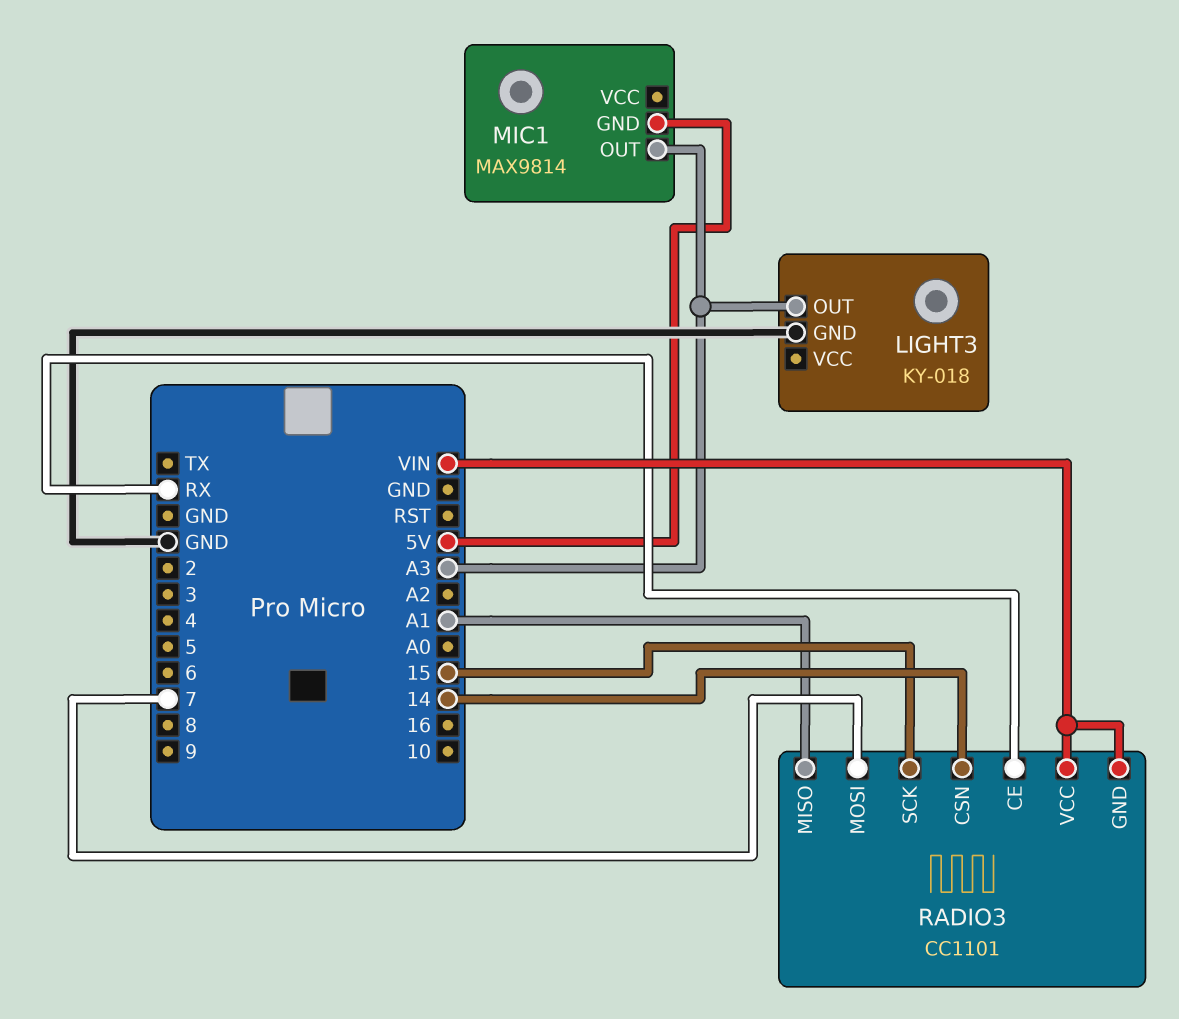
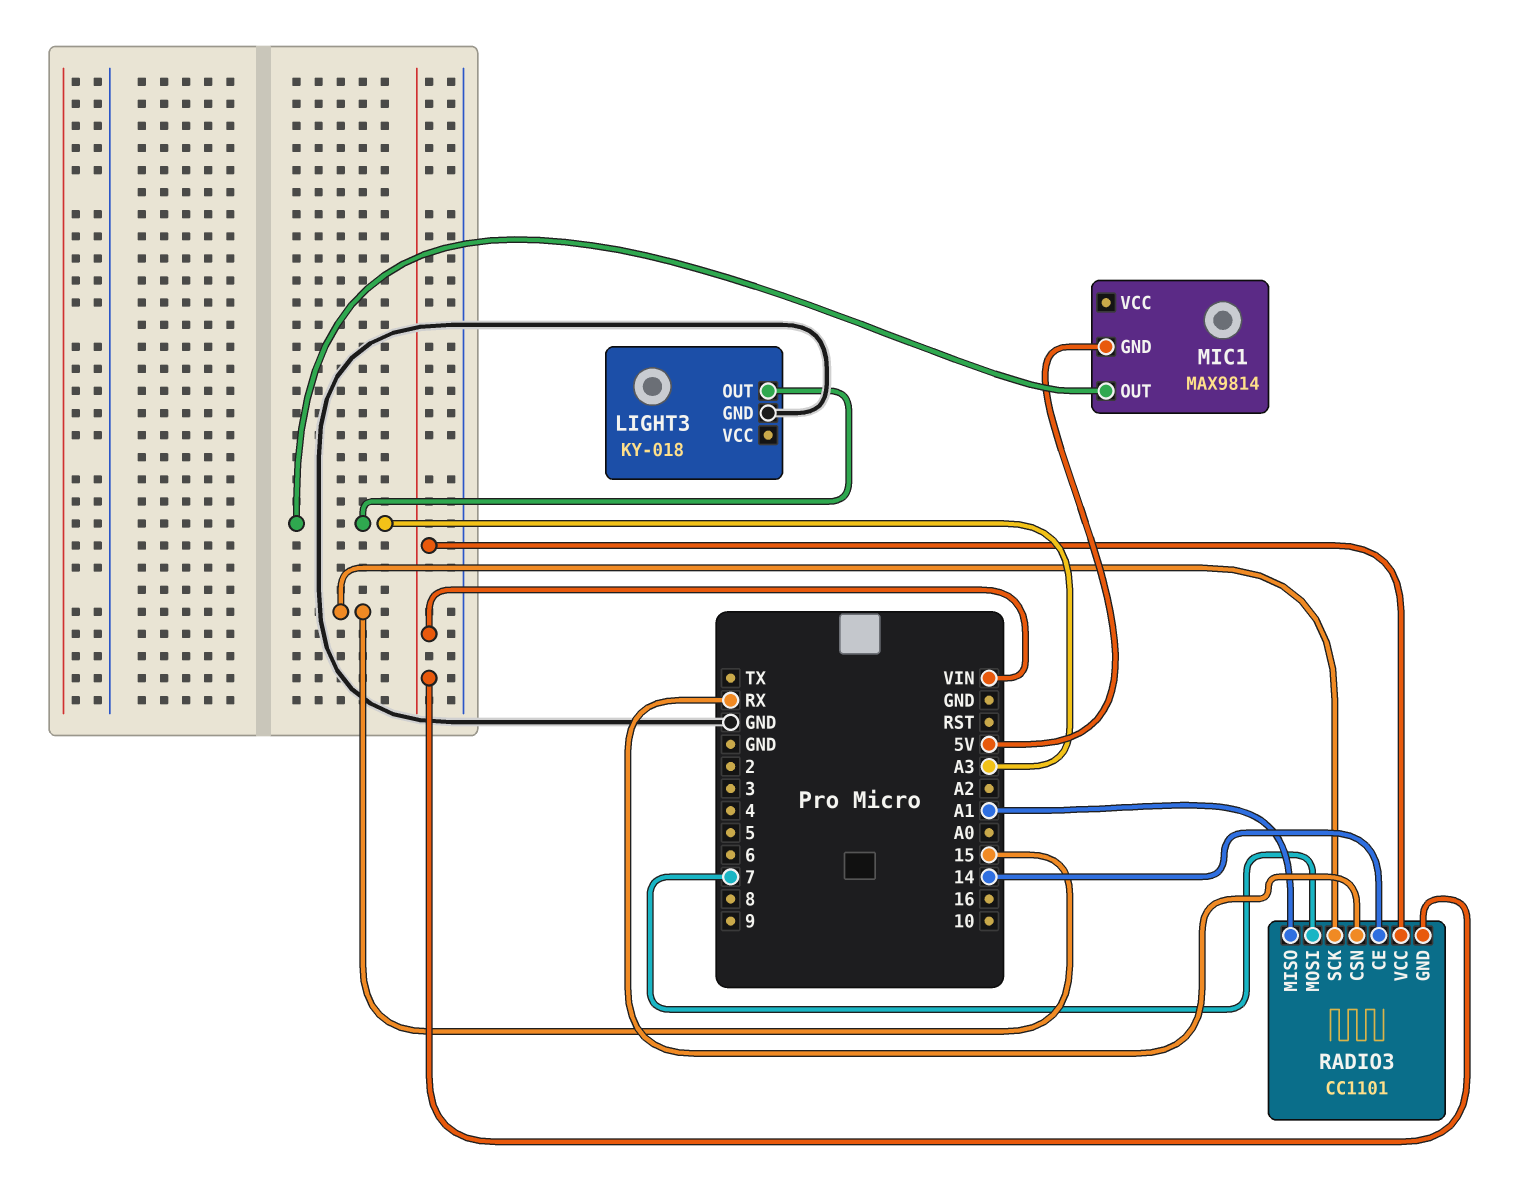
RADIO3 pin CE: RX -> 14
RADIO3 pin CSN: 14 -> RX

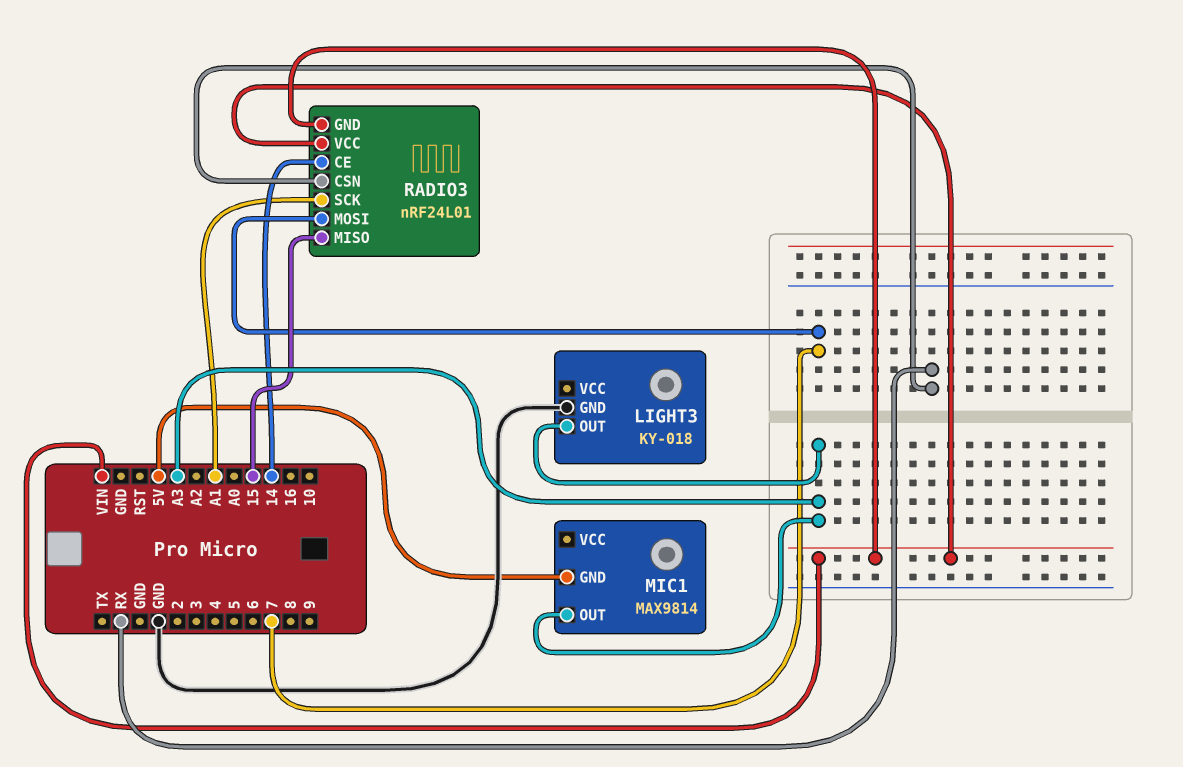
RADIO3: CC1101 -> nRF24L01
RADIO3 pin MISO: A1 -> 15
RADIO3 pin SCK: 15 -> A1

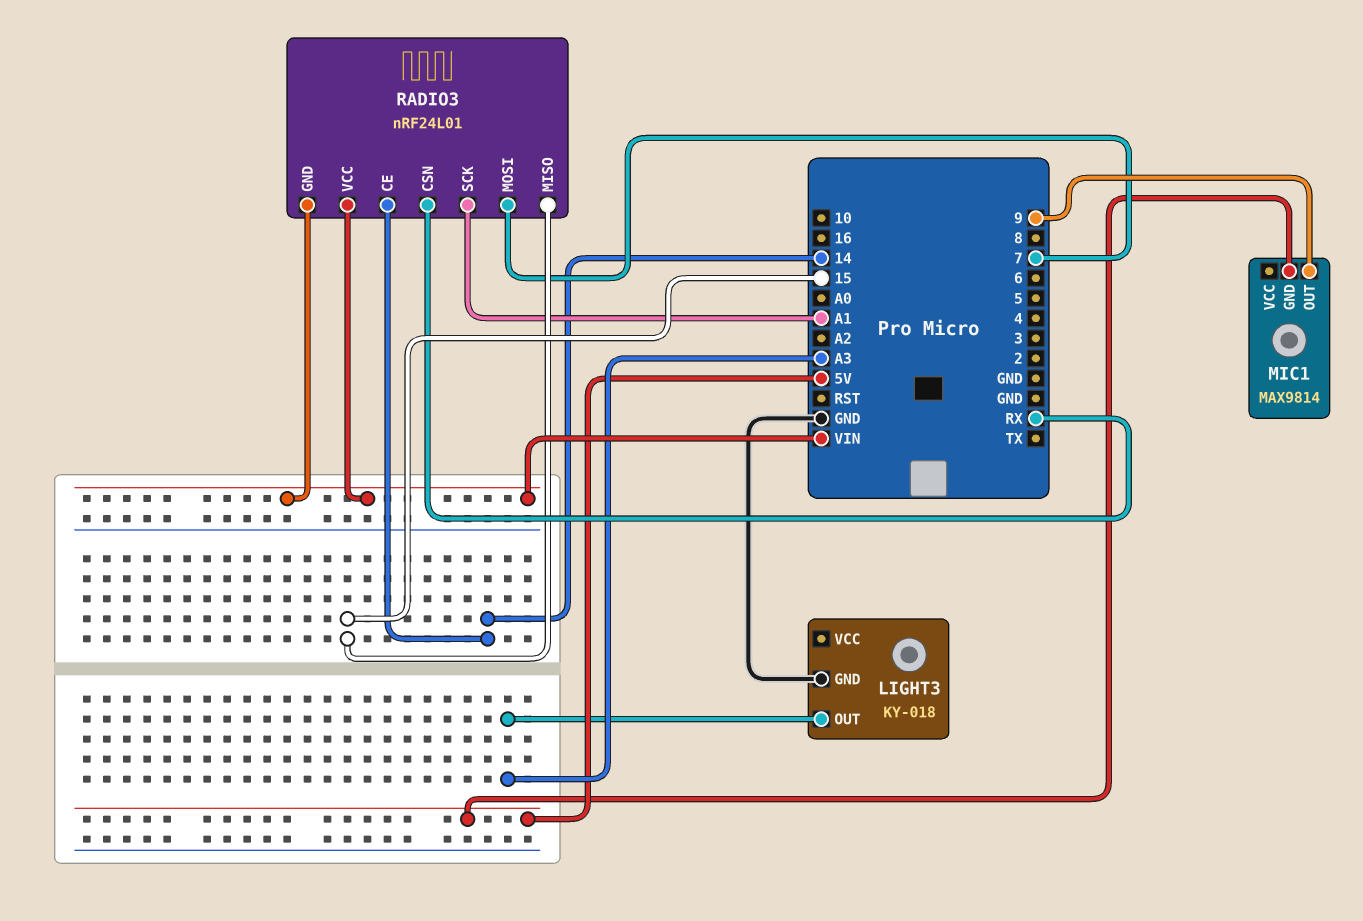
MIC1 pin OUT: A3 -> 9

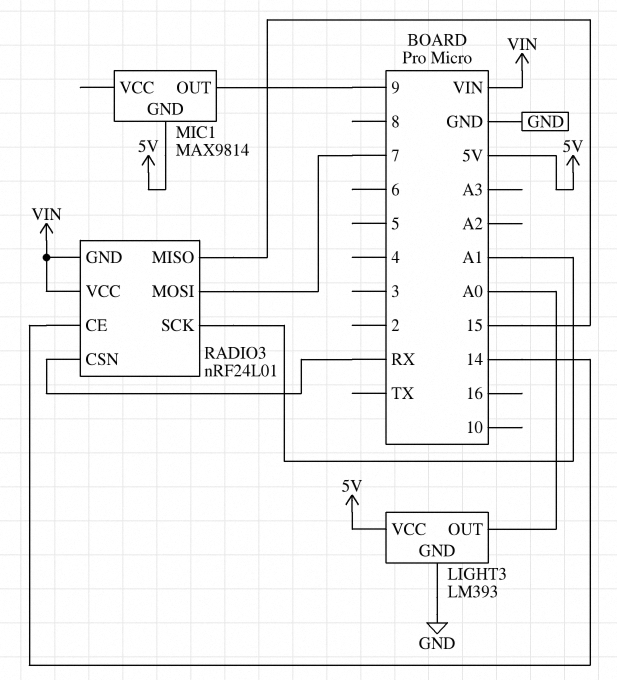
LIGHT3: KY-018 -> LM393
LIGHT3 pin OUT: A3 -> A0
LIGHT3 pin VCC: none -> 5V

